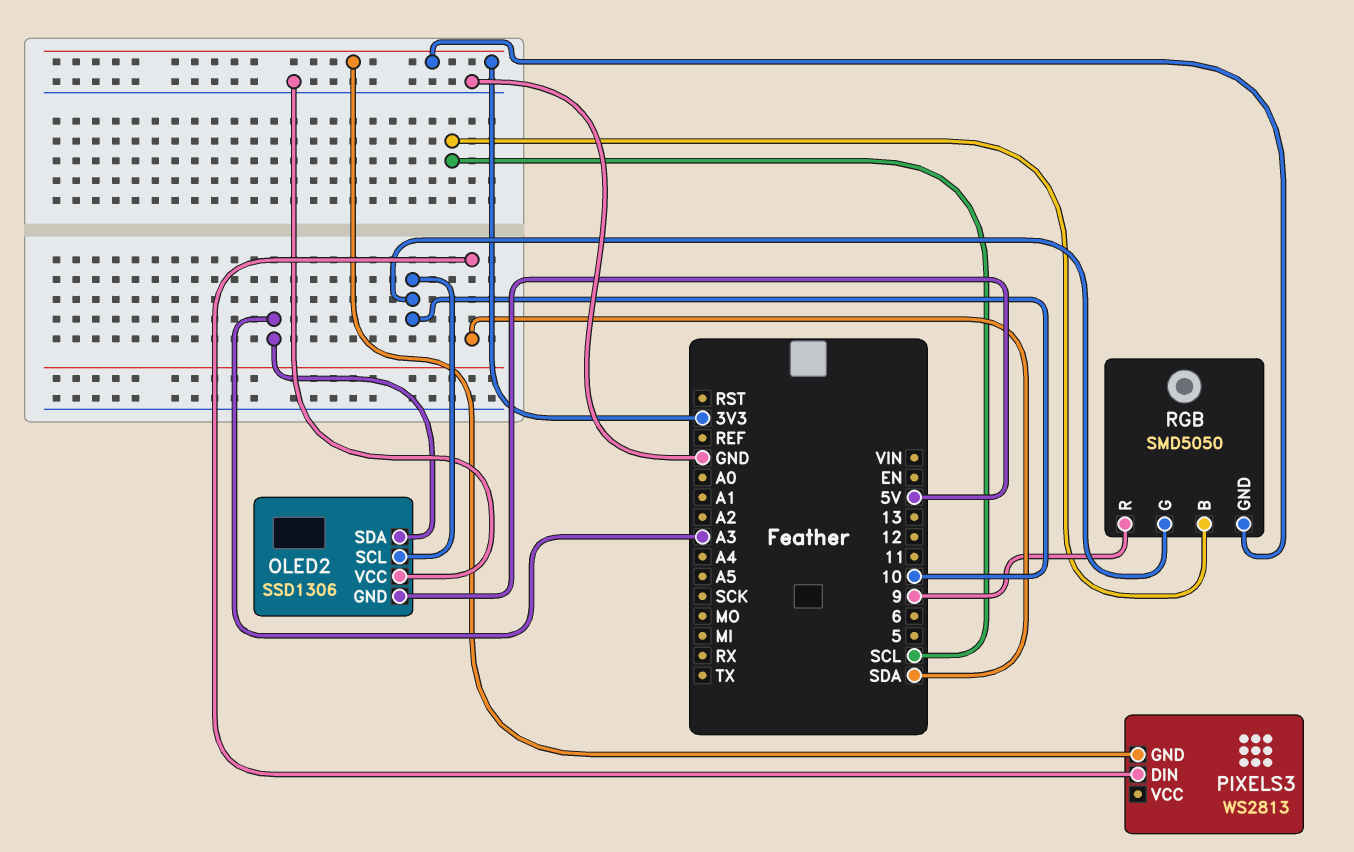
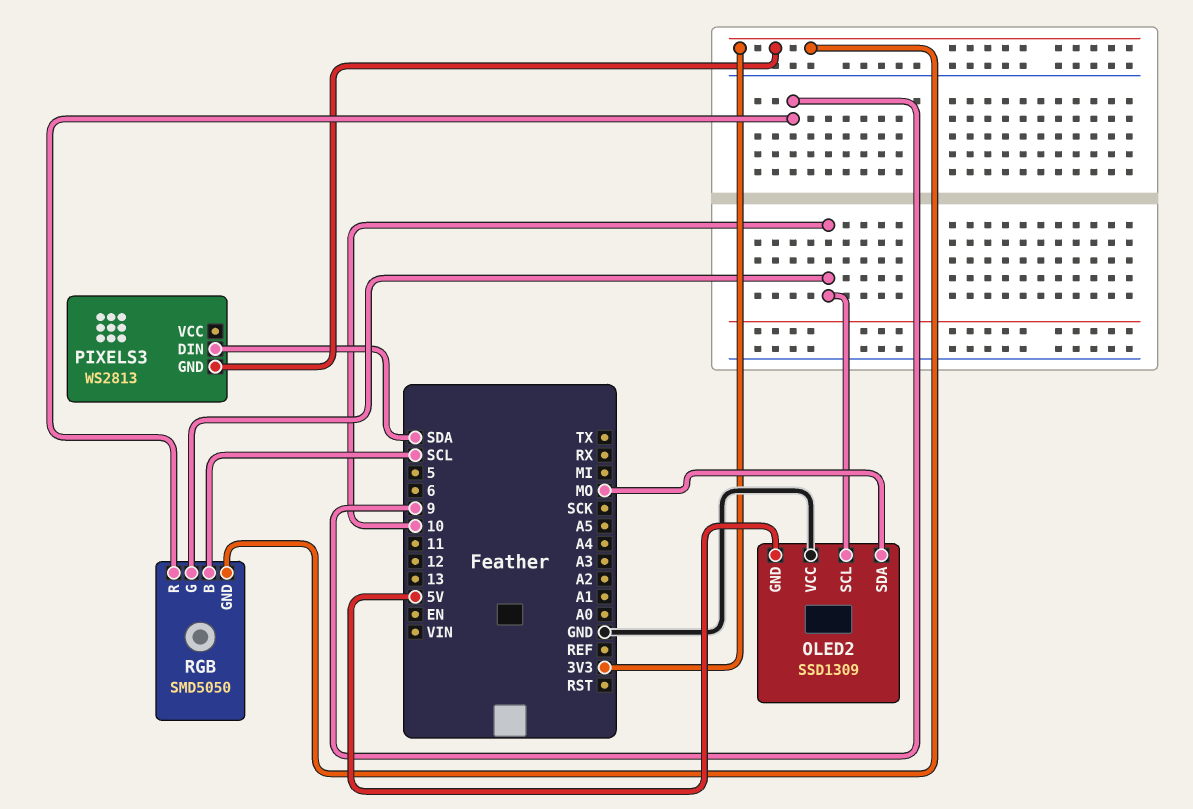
OLED2: SSD1306 -> SSD1309
OLED2 pin SDA: A3 -> MO

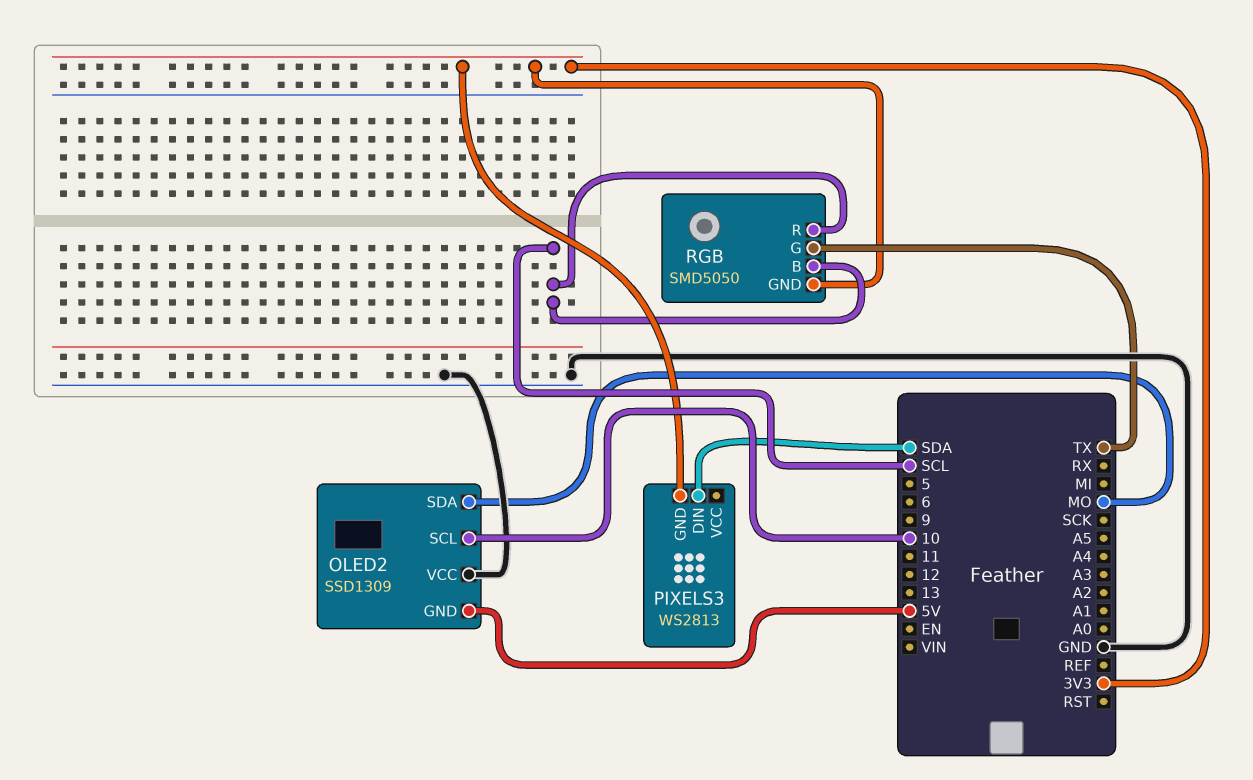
RGB pin G: 10 -> TX
RGB pin R: 9 -> SCL

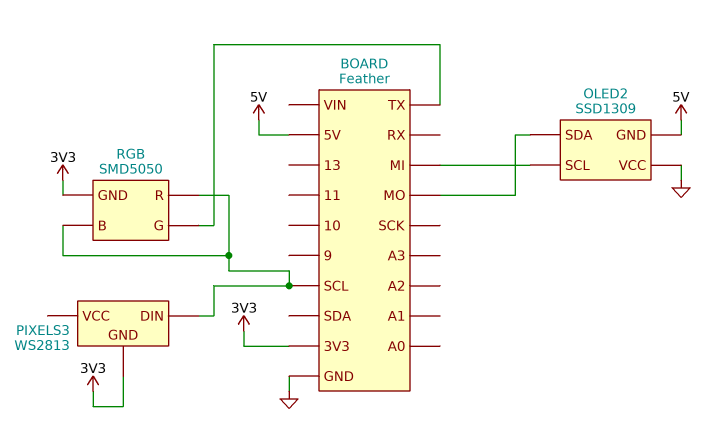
OLED2 pin SCL: 10 -> MI
PIXELS3 pin DIN: SDA -> SCL

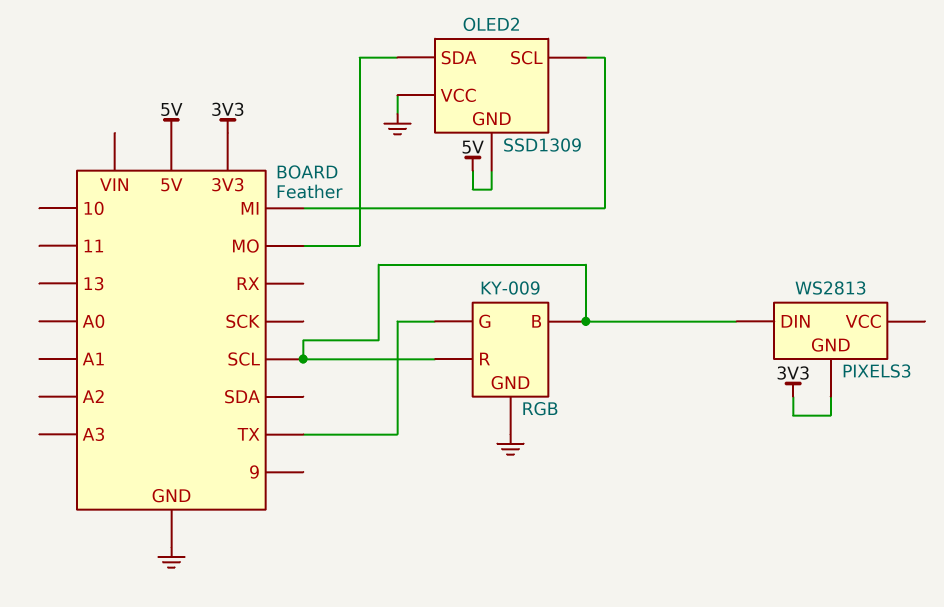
RGB: SMD5050 -> KY-009
RGB pin GND: 3V3 -> GND

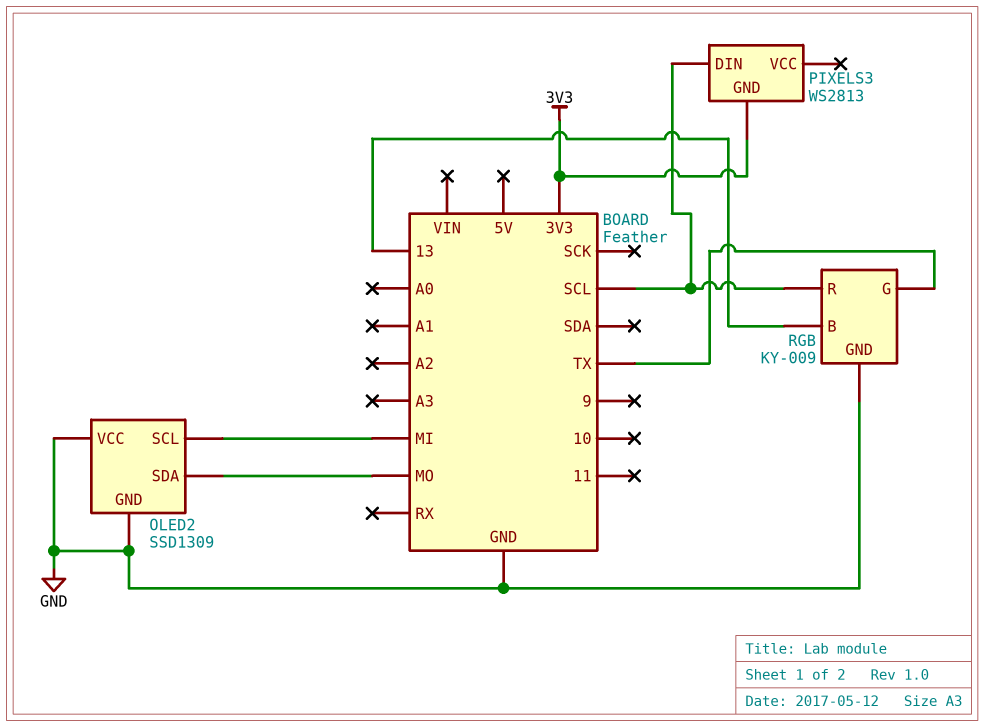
OLED2 pin GND: 5V -> GND
RGB pin B: SCL -> 13

